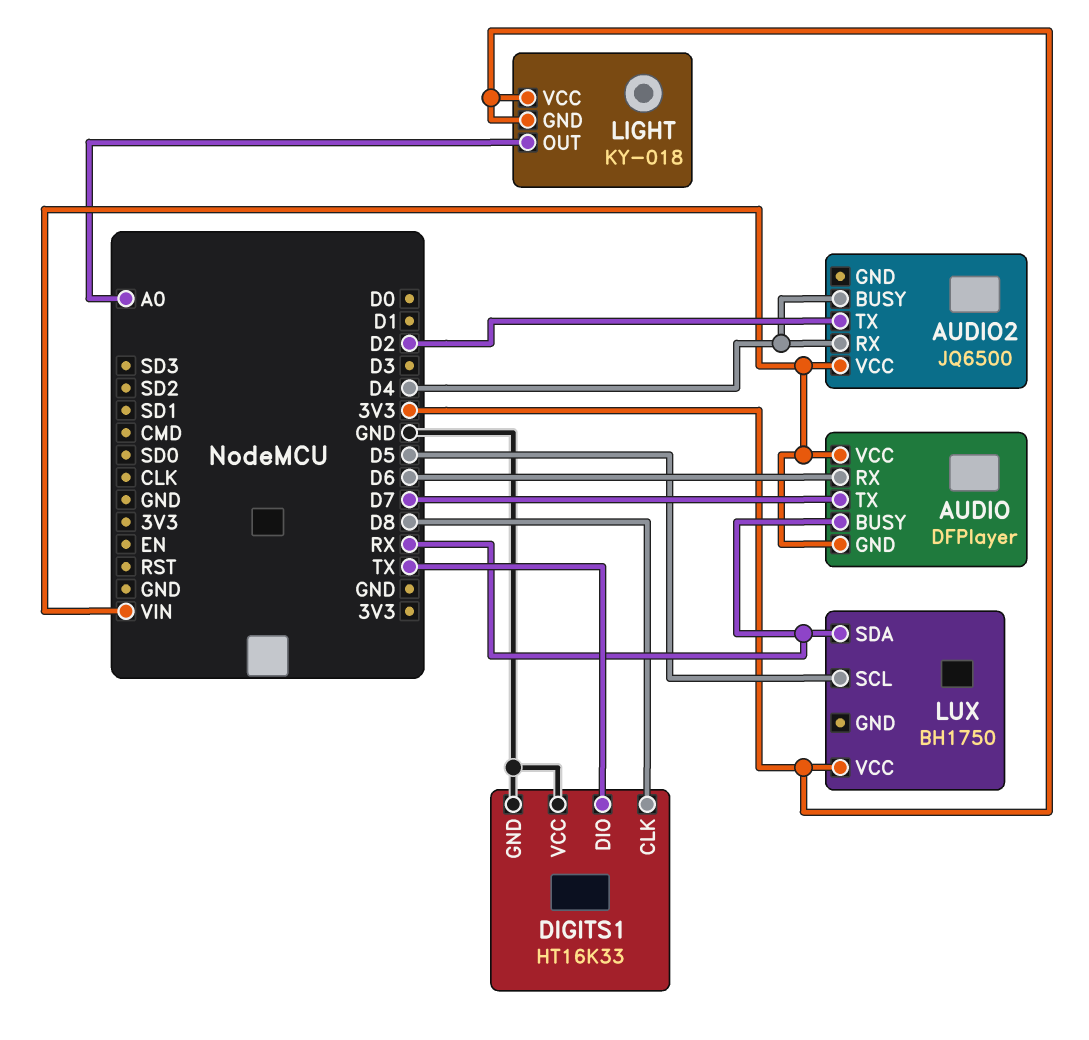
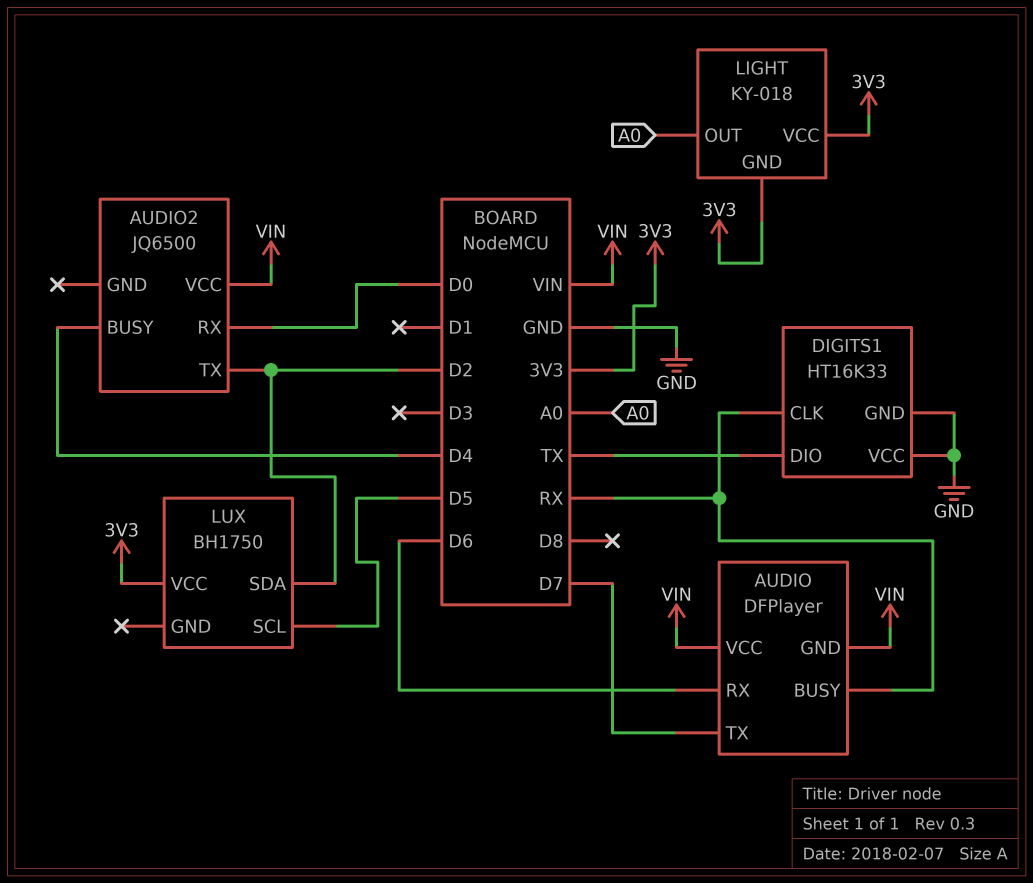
AUDIO2 pin RX: D4 -> D0
DIGITS1 pin CLK: D8 -> RX
LUX pin SDA: RX -> D2

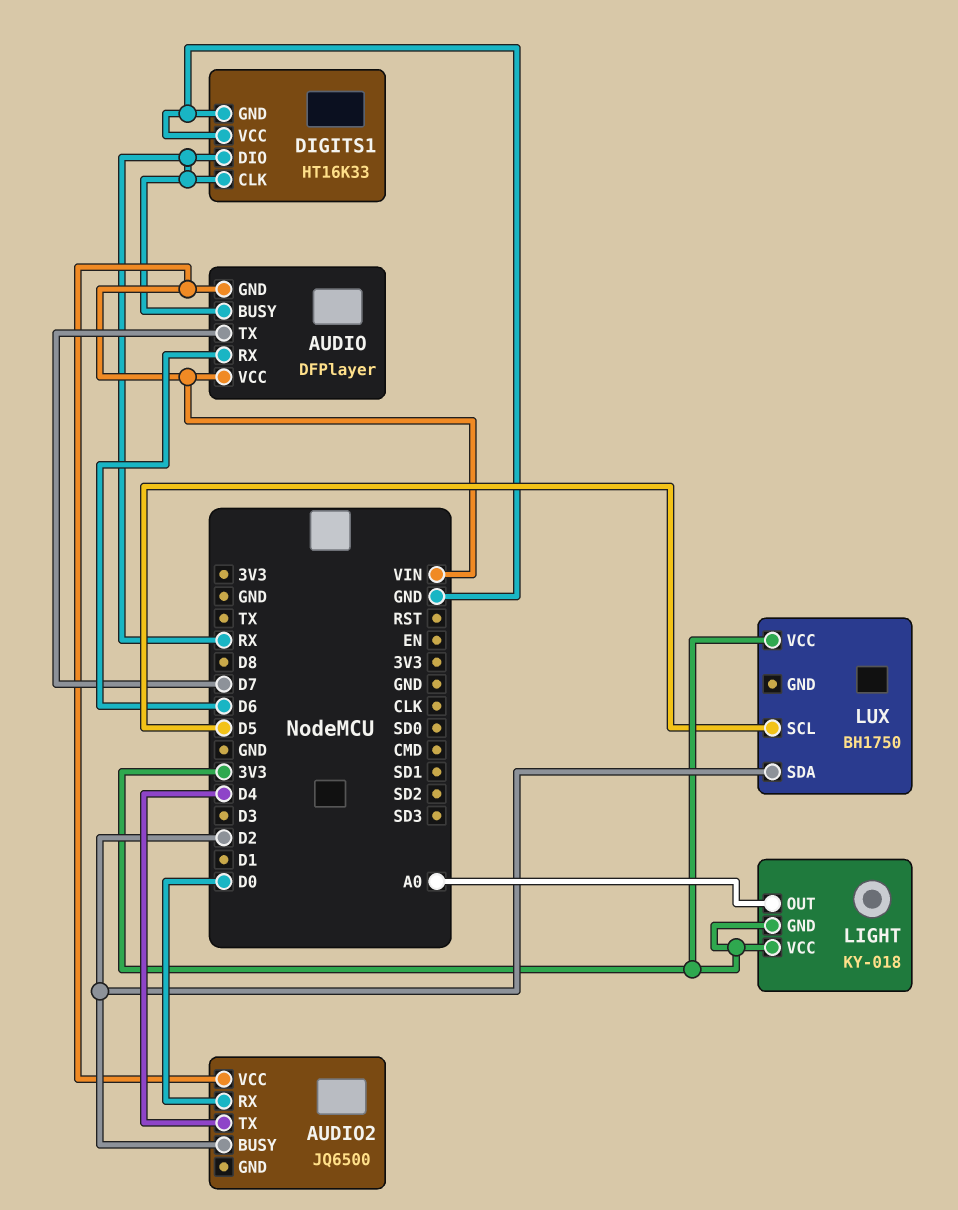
AUDIO2 pin BUSY: D4 -> D2
AUDIO2 pin TX: D2 -> D4
DIGITS1 pin DIO: TX -> RX

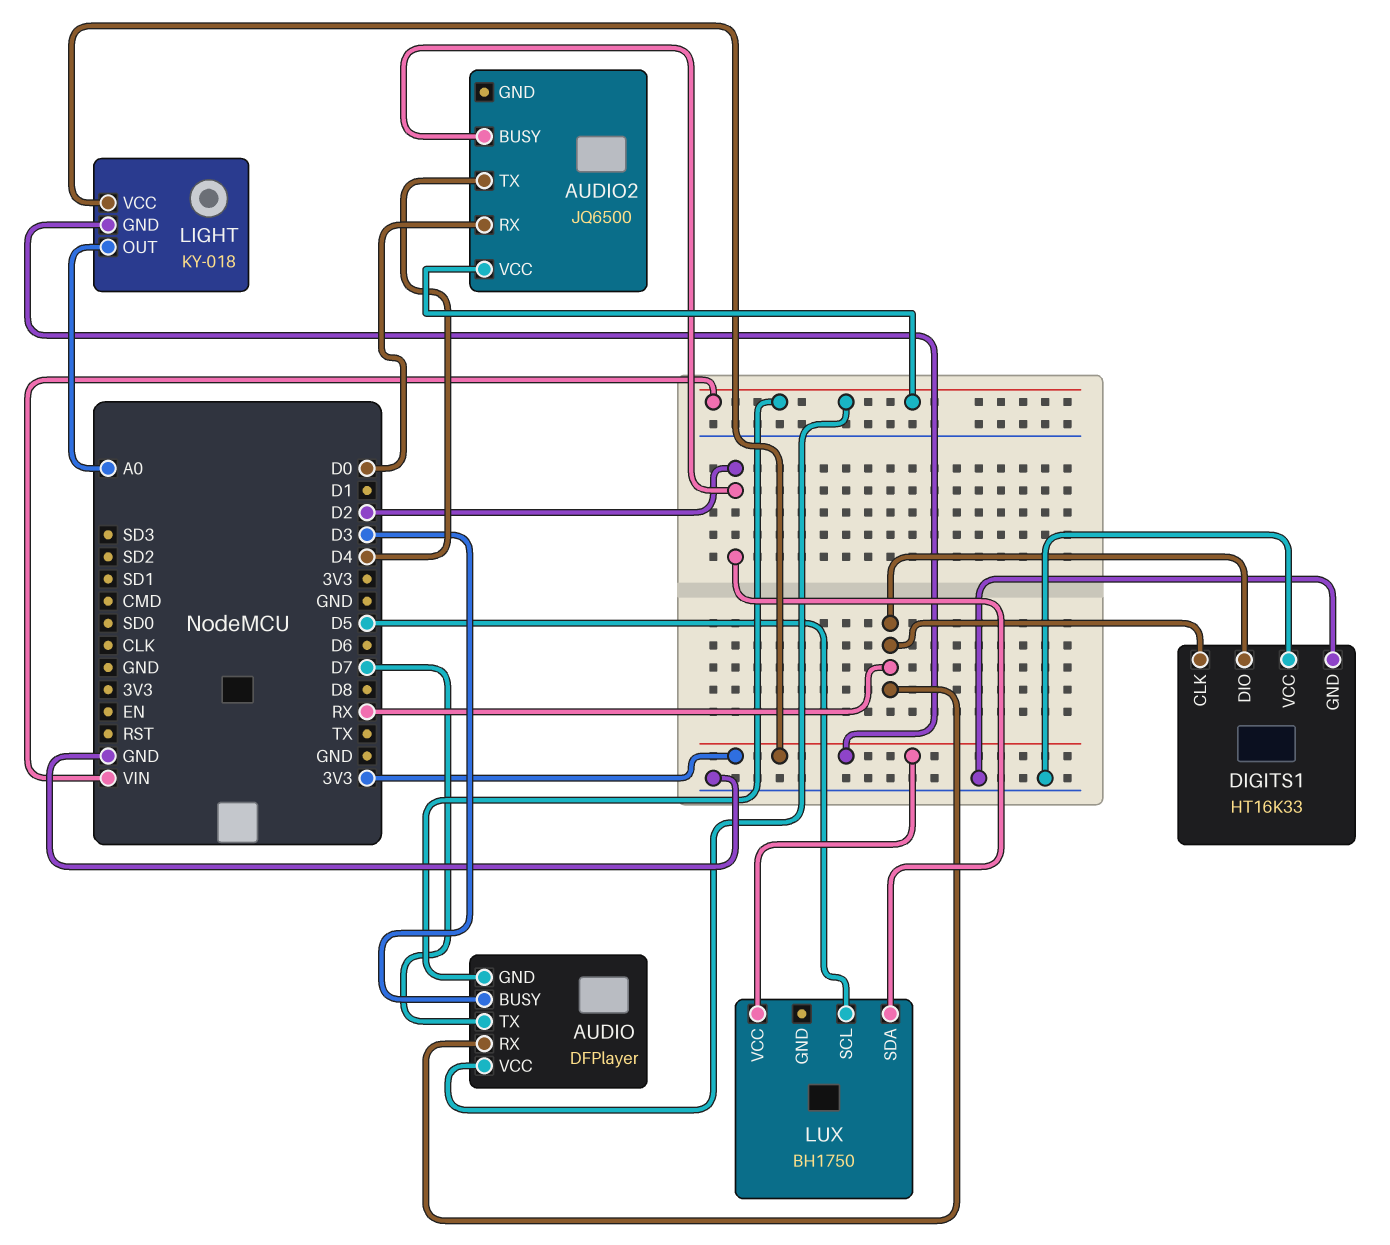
AUDIO pin BUSY: RX -> D3
AUDIO pin RX: D6 -> RX

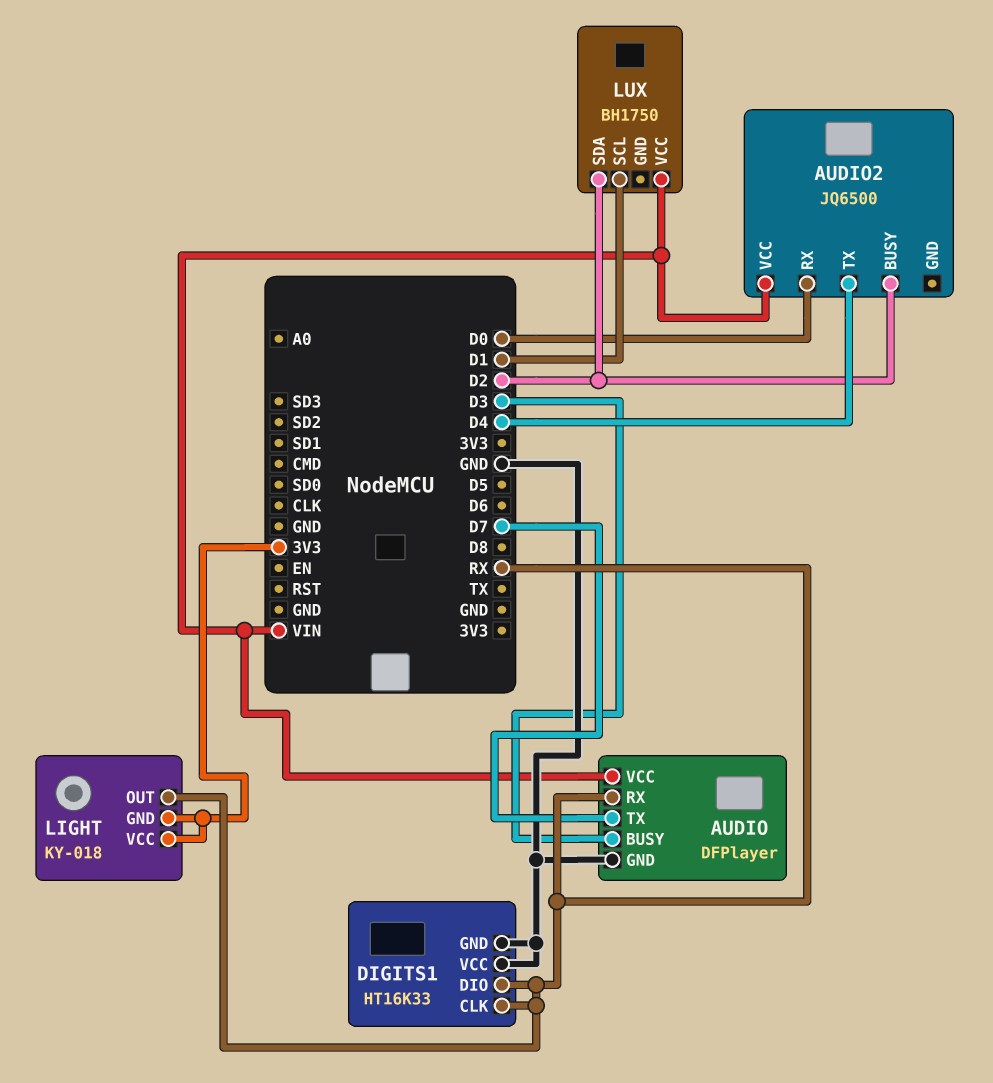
AUDIO pin GND: VIN -> GND
LIGHT pin OUT: A0 -> RX
LUX pin SCL: D5 -> D1
LUX pin VCC: 3V3 -> VIN

